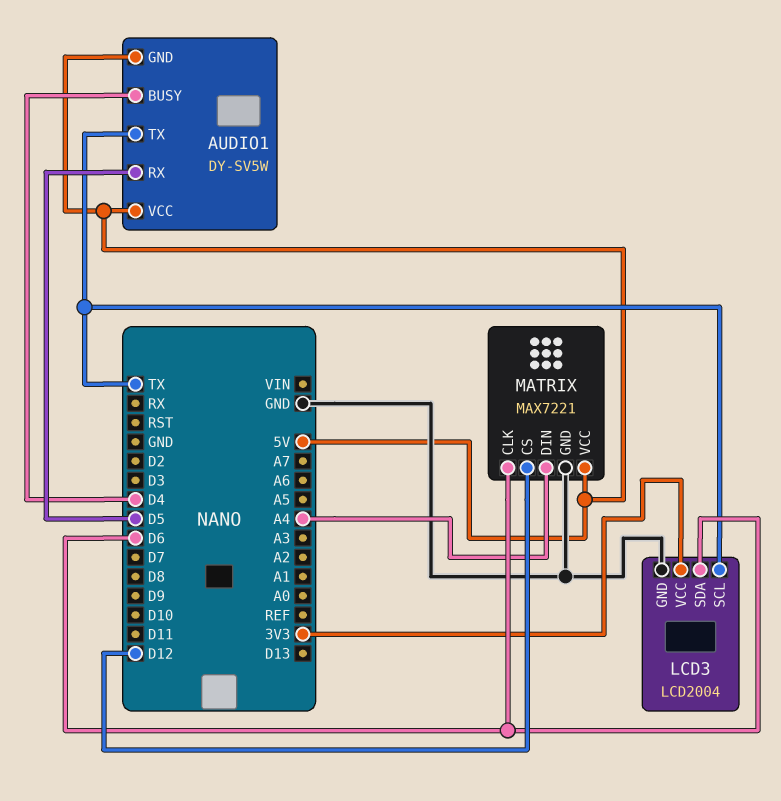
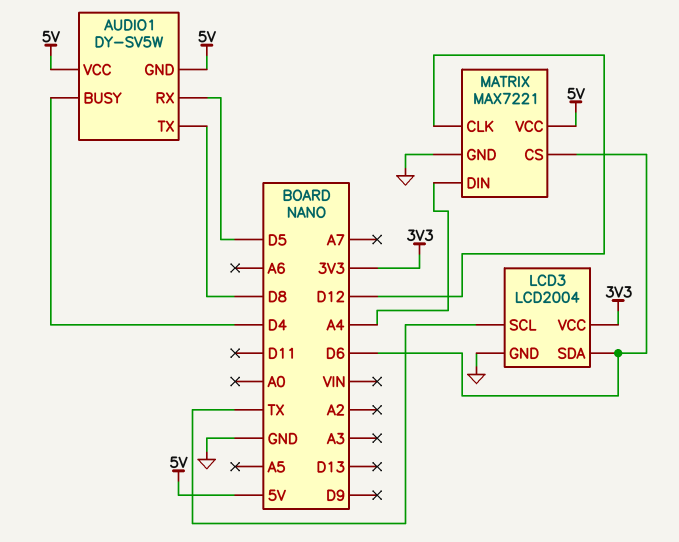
AUDIO1 pin TX: TX -> D8
MATRIX pin CLK: D6 -> D12
MATRIX pin CS: D12 -> D6

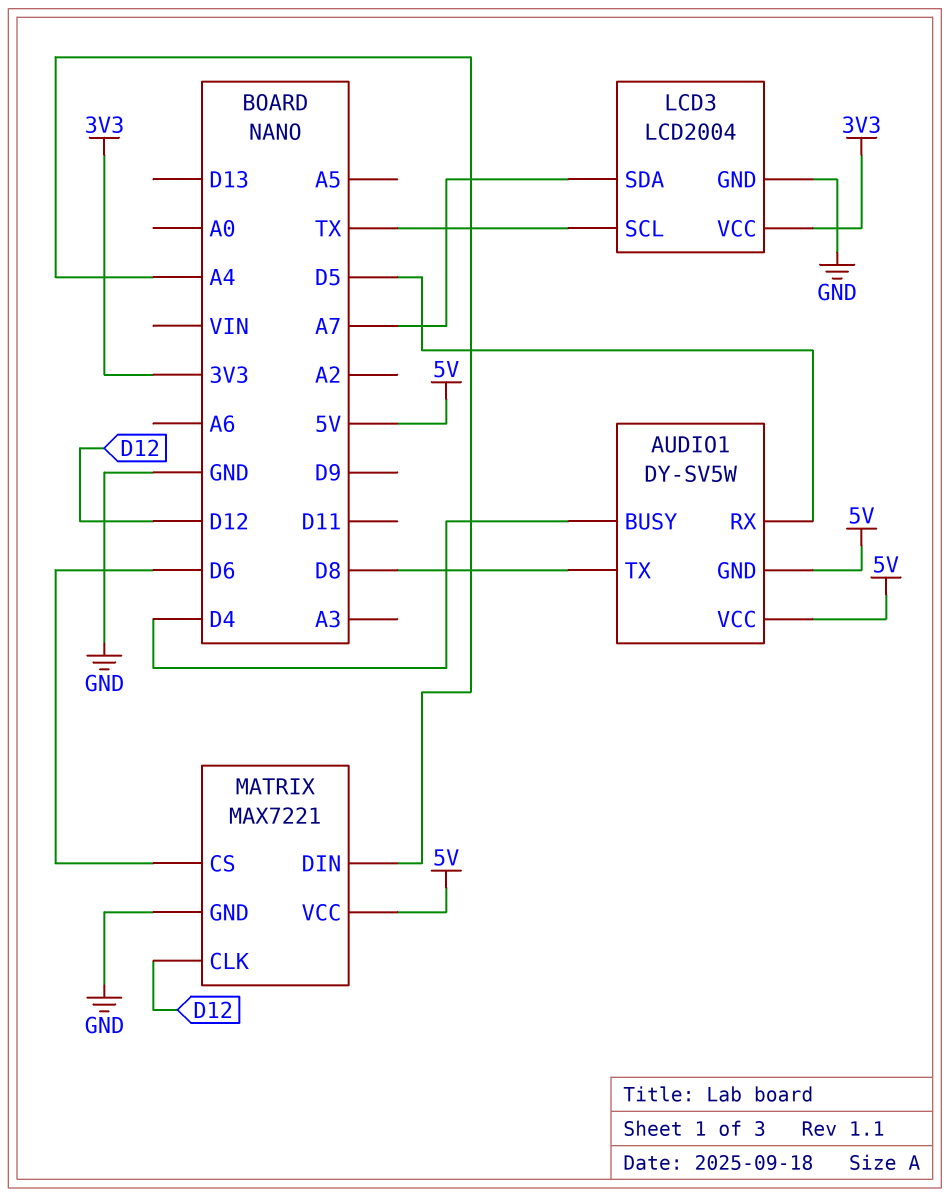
LCD3 pin SDA: D6 -> A7

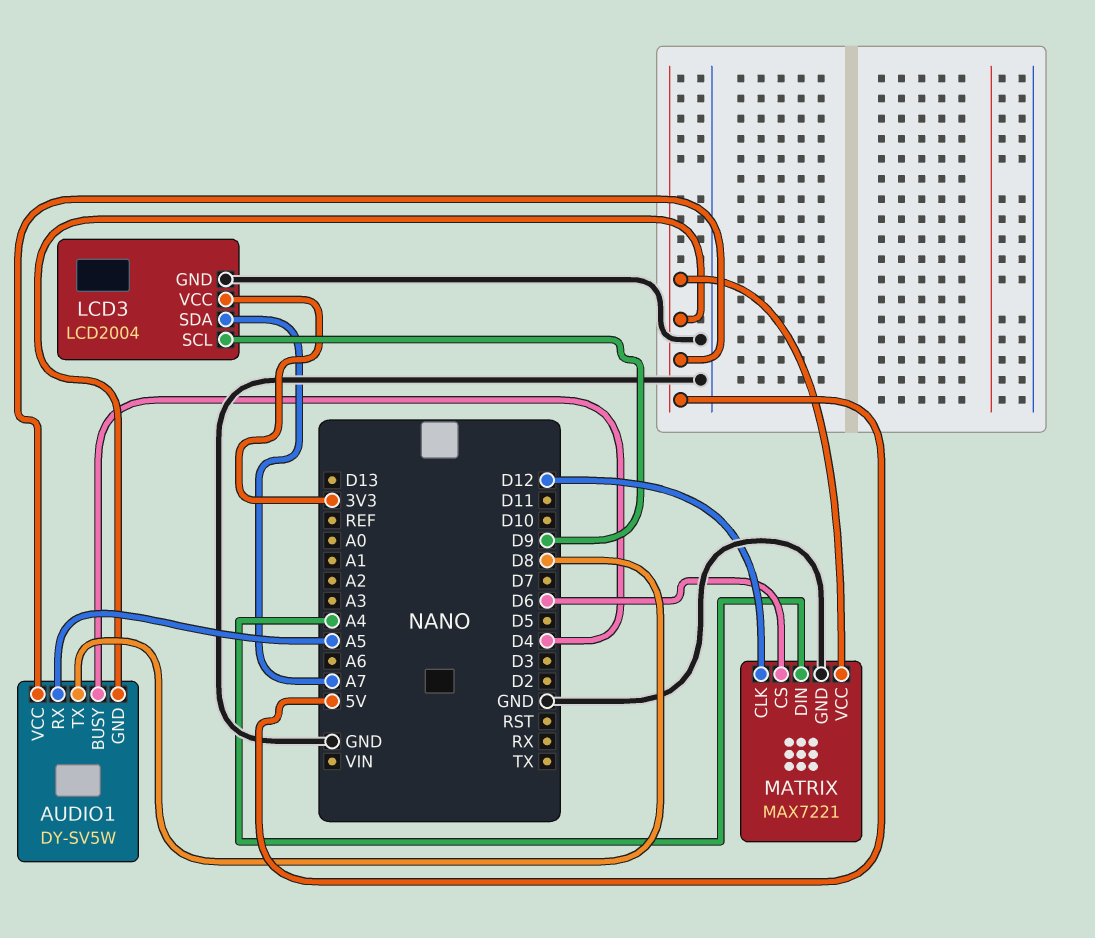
AUDIO1 pin RX: D5 -> A5
LCD3 pin SCL: TX -> D9

